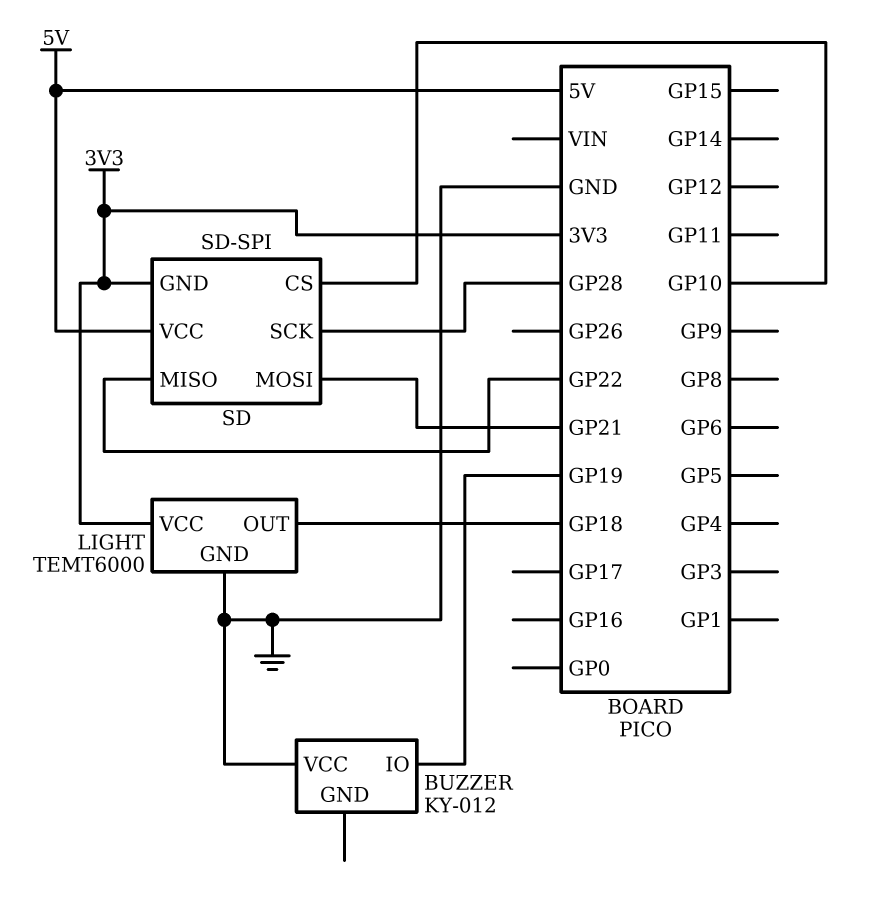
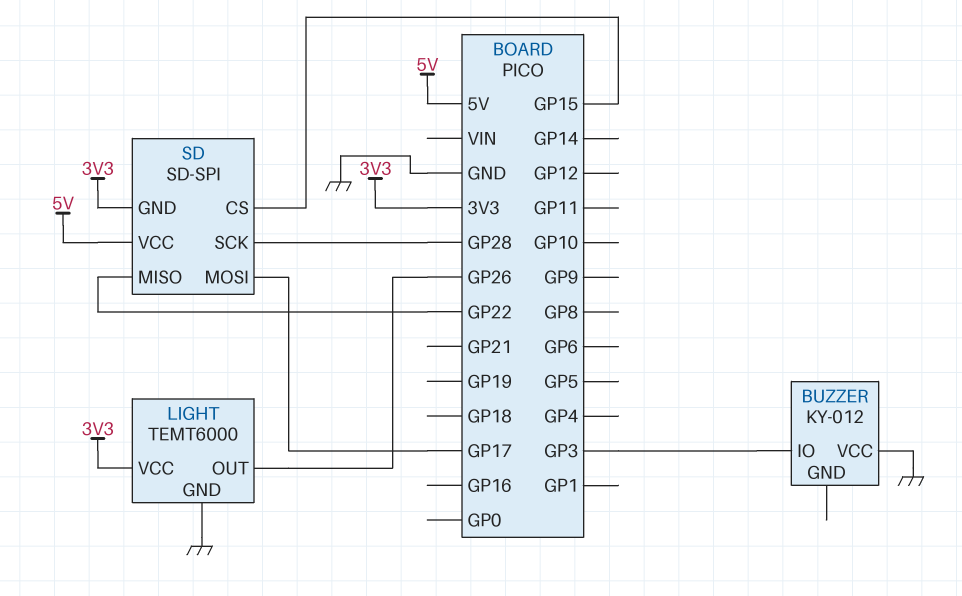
BUZZER pin IO: GP19 -> GP3
LIGHT pin OUT: GP18 -> GP26
SD pin CS: GP10 -> GP15
SD pin MOSI: GP21 -> GP17

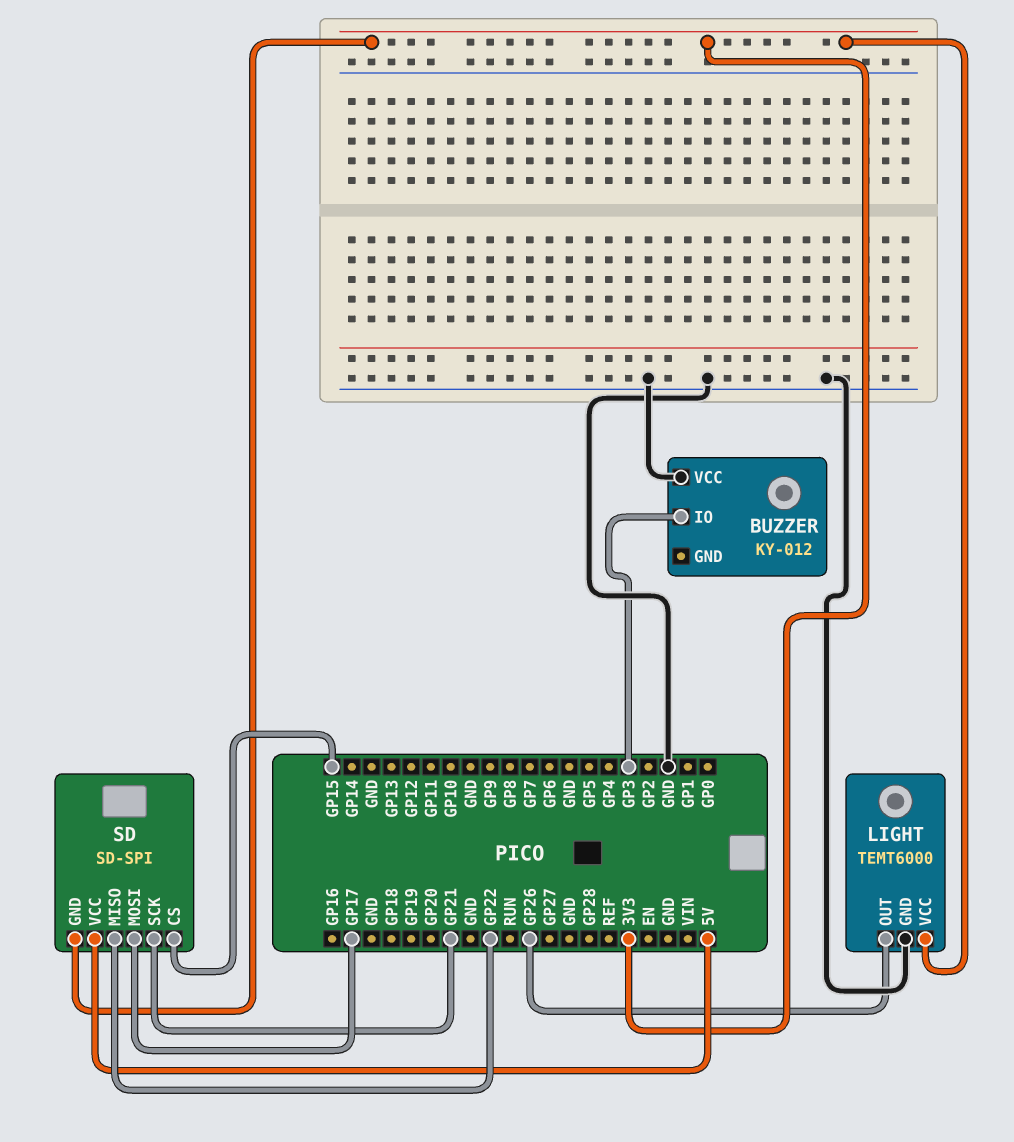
SD pin SCK: GP28 -> GP21

